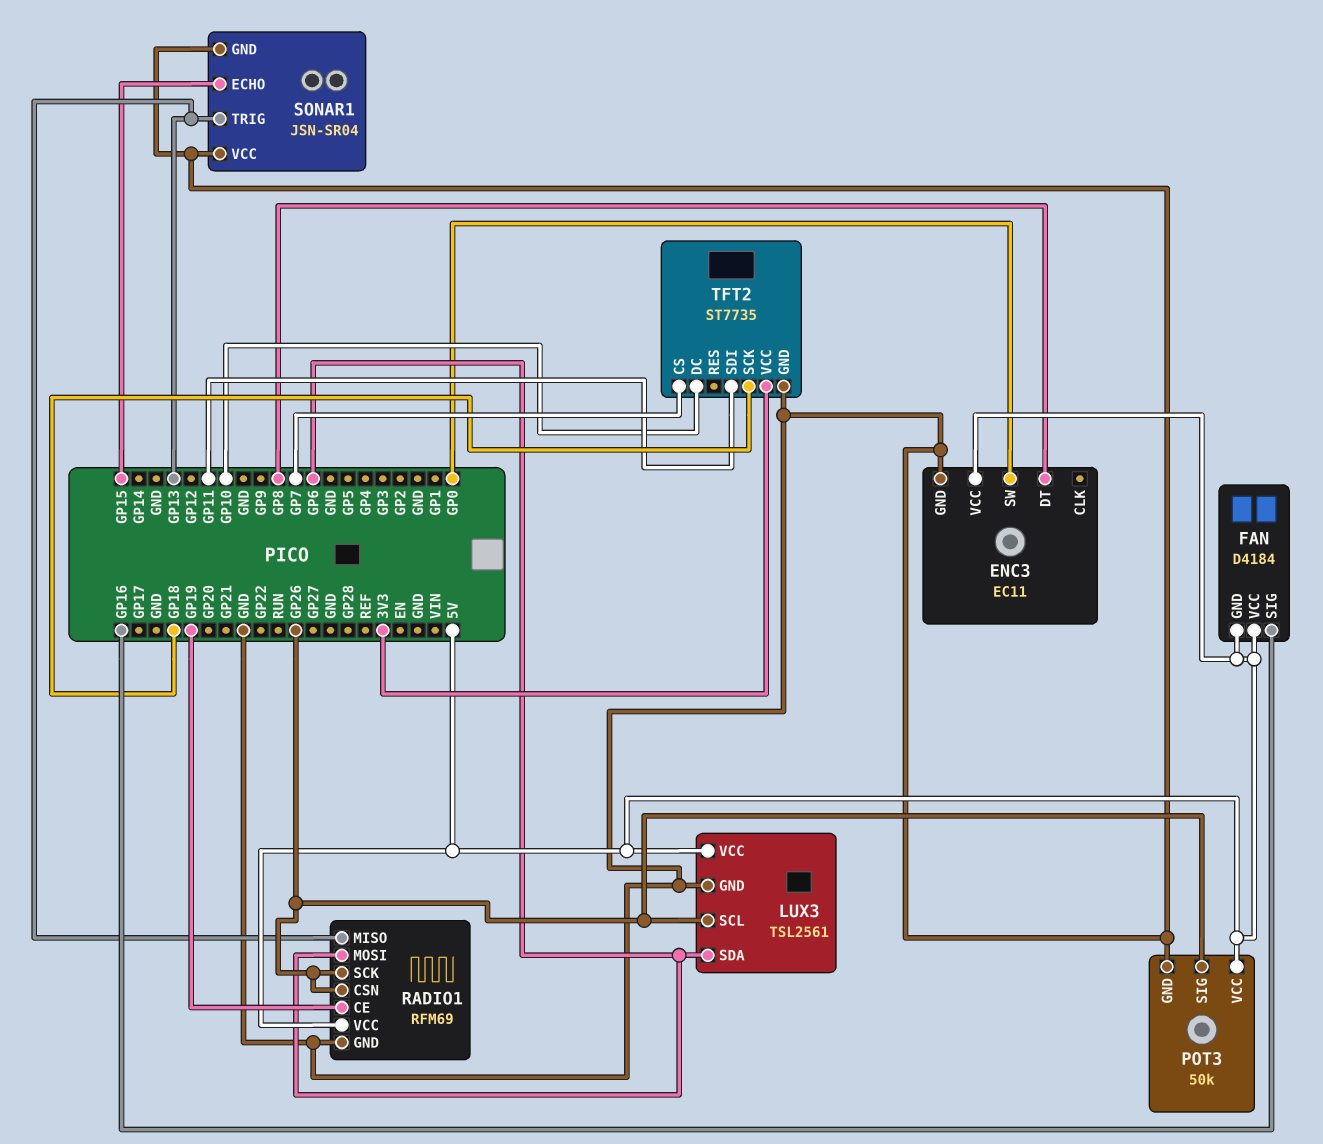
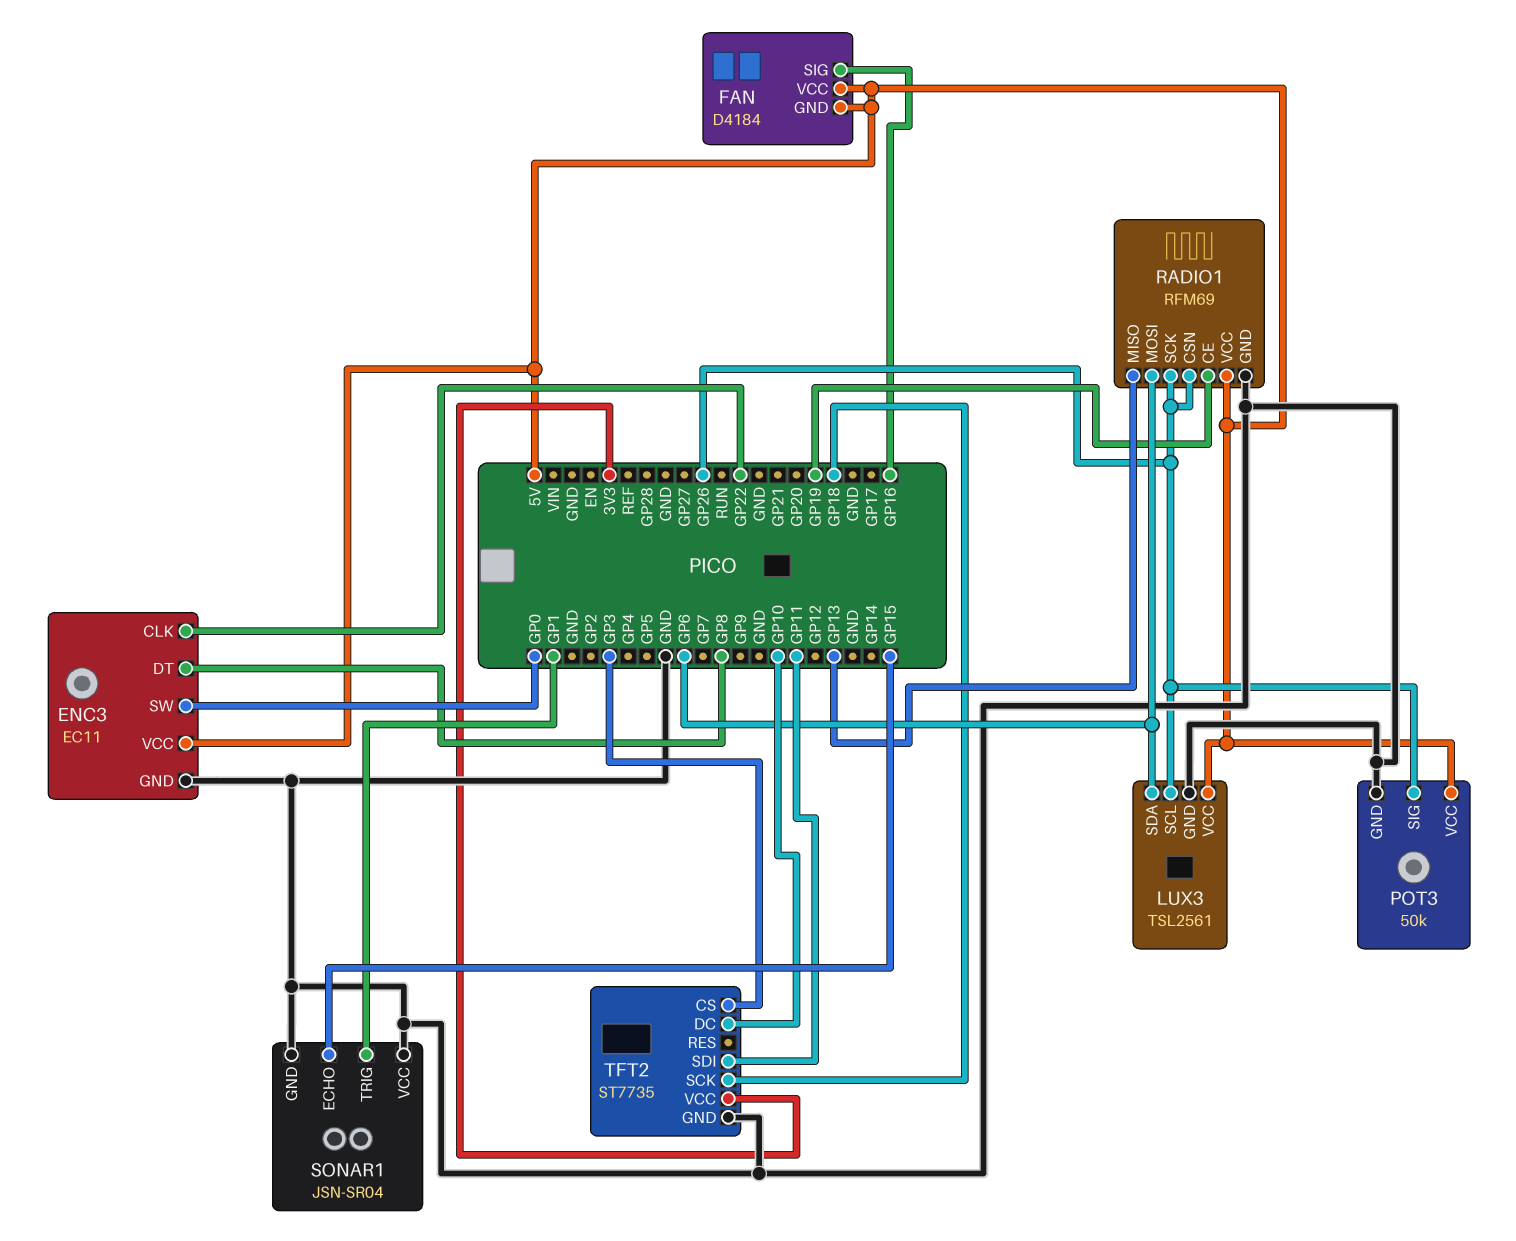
ENC3 pin CLK: none -> GP22
SONAR1 pin TRIG: GP13 -> GP1
TFT2 pin CS: GP7 -> GP3

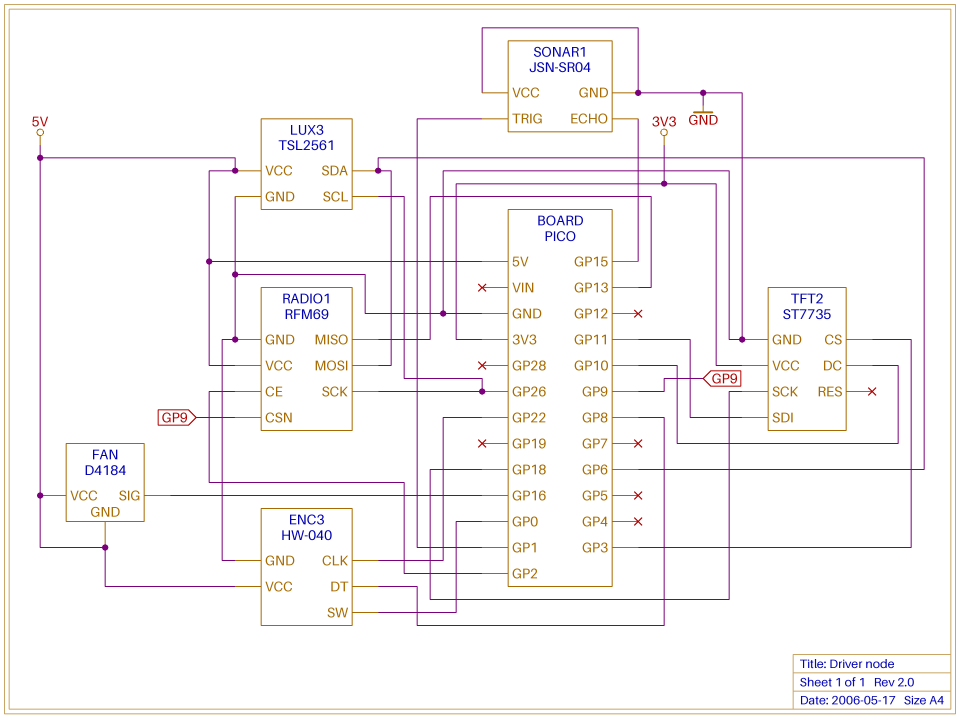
ENC3: EC11 -> HW-040
POT3: 50k -> none
POT3 pin GND: GND -> none
POT3 pin SIG: GP26 -> none
POT3 pin VCC: 5V -> none
RADIO1 pin CE: GP19 -> GP2
RADIO1 pin CSN: GP26 -> GP9

